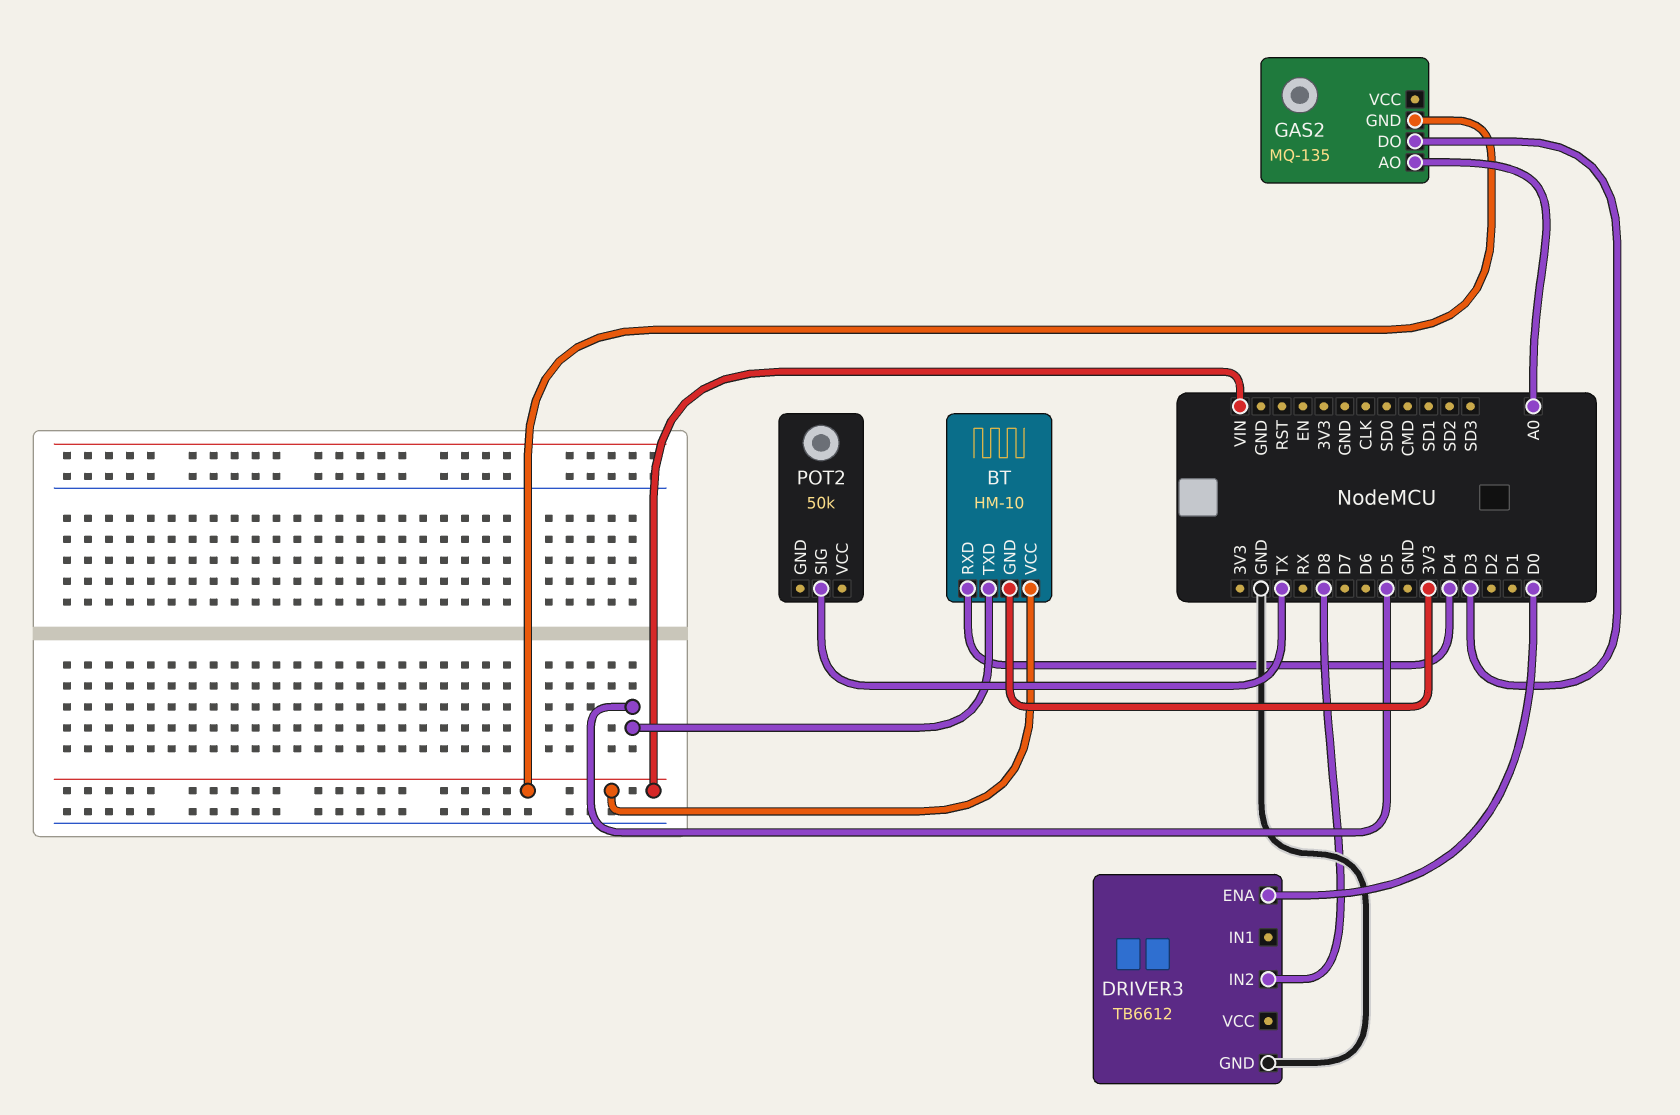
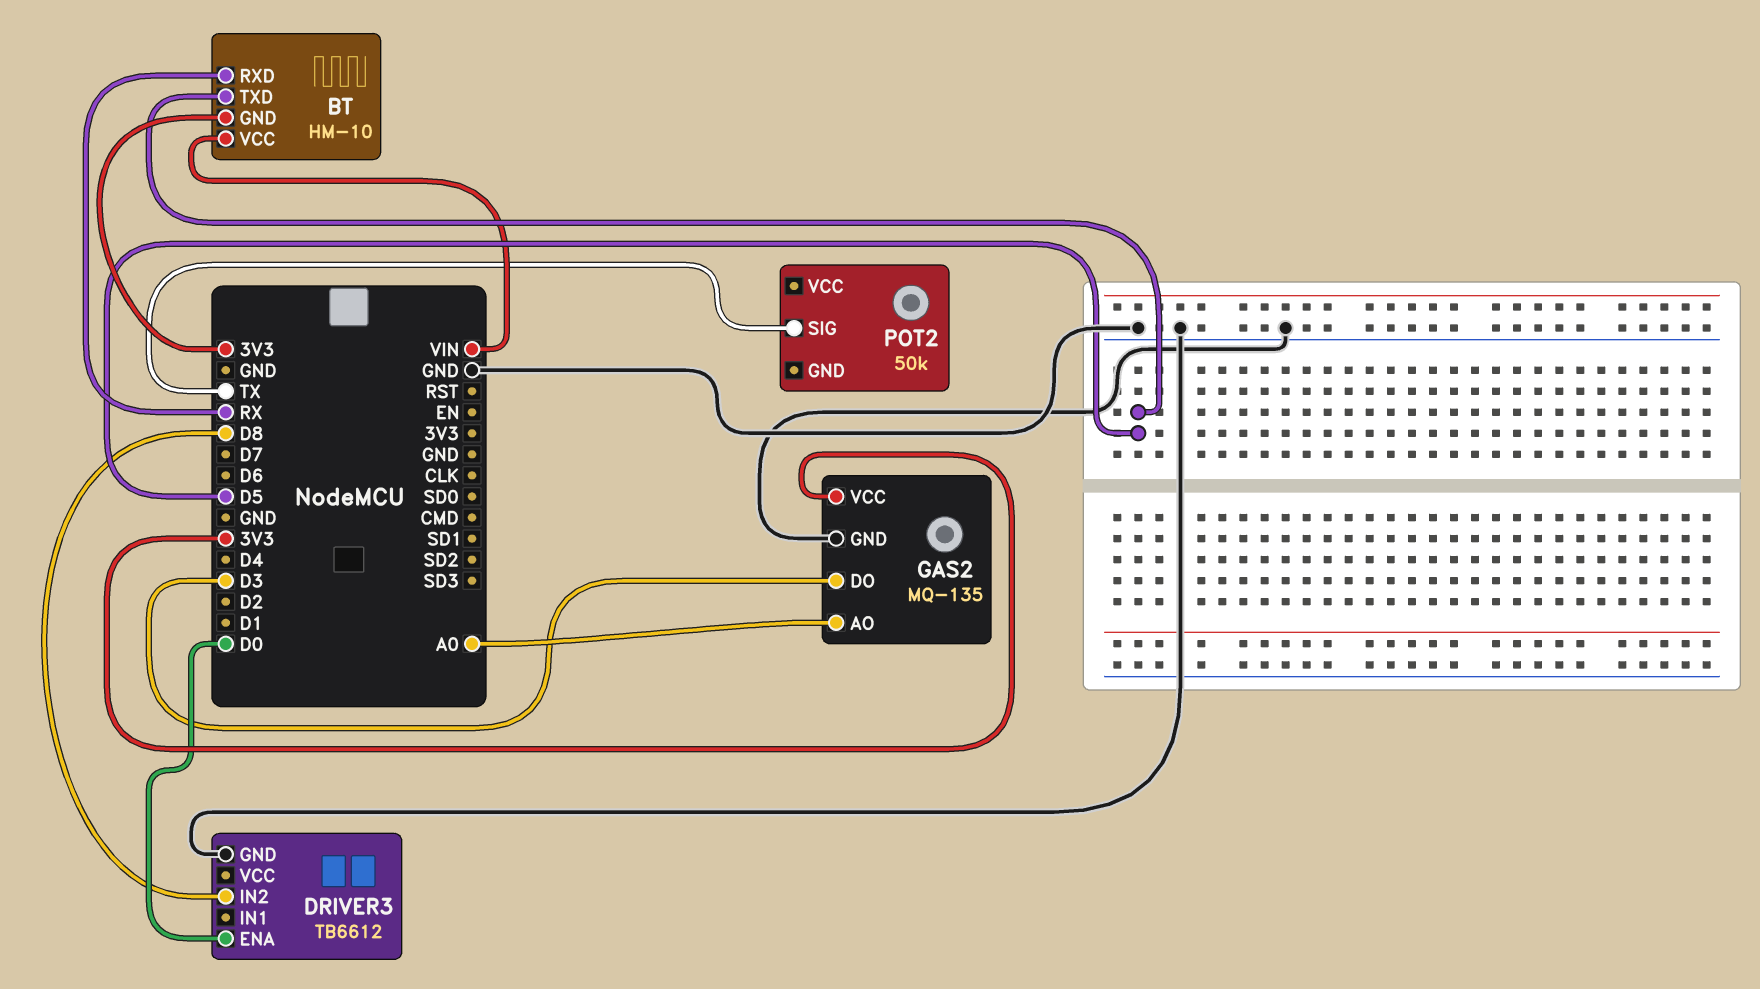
BT pin RXD: D4 -> RX
GAS2 pin GND: VIN -> GND
GAS2 pin VCC: none -> 3V3

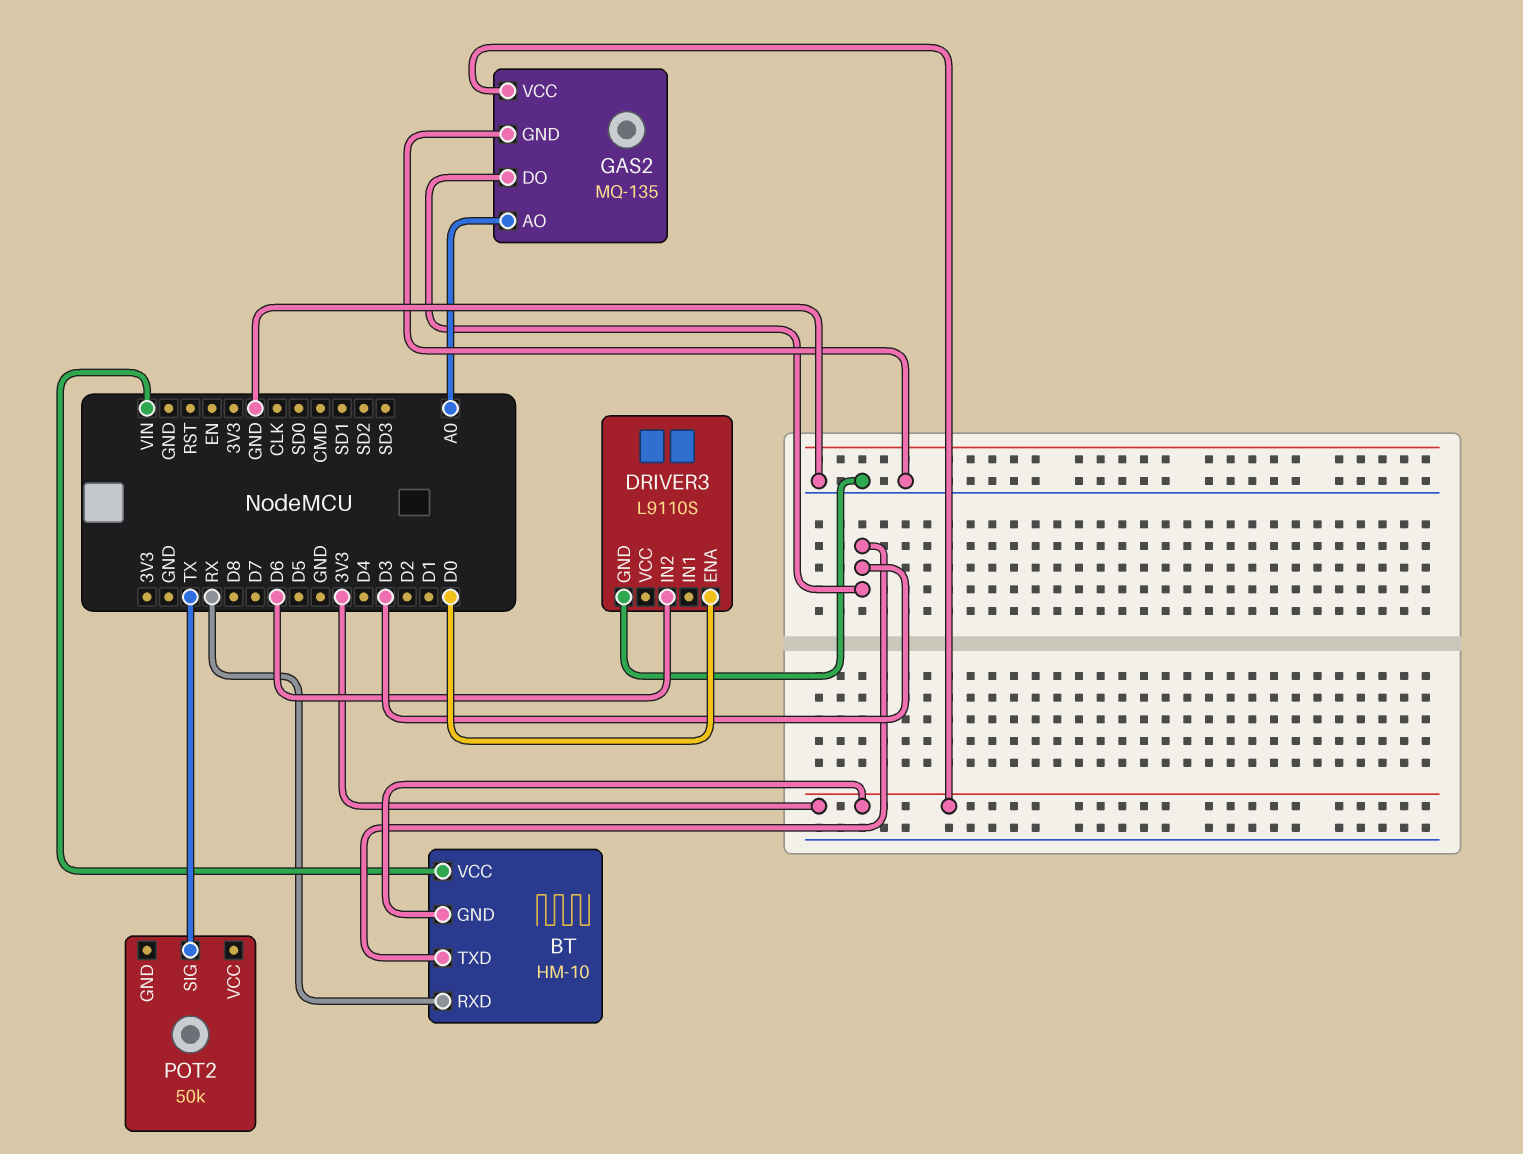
BT pin TXD: D5 -> D3
DRIVER3: TB6612 -> L9110S
DRIVER3 pin IN2: D8 -> D6

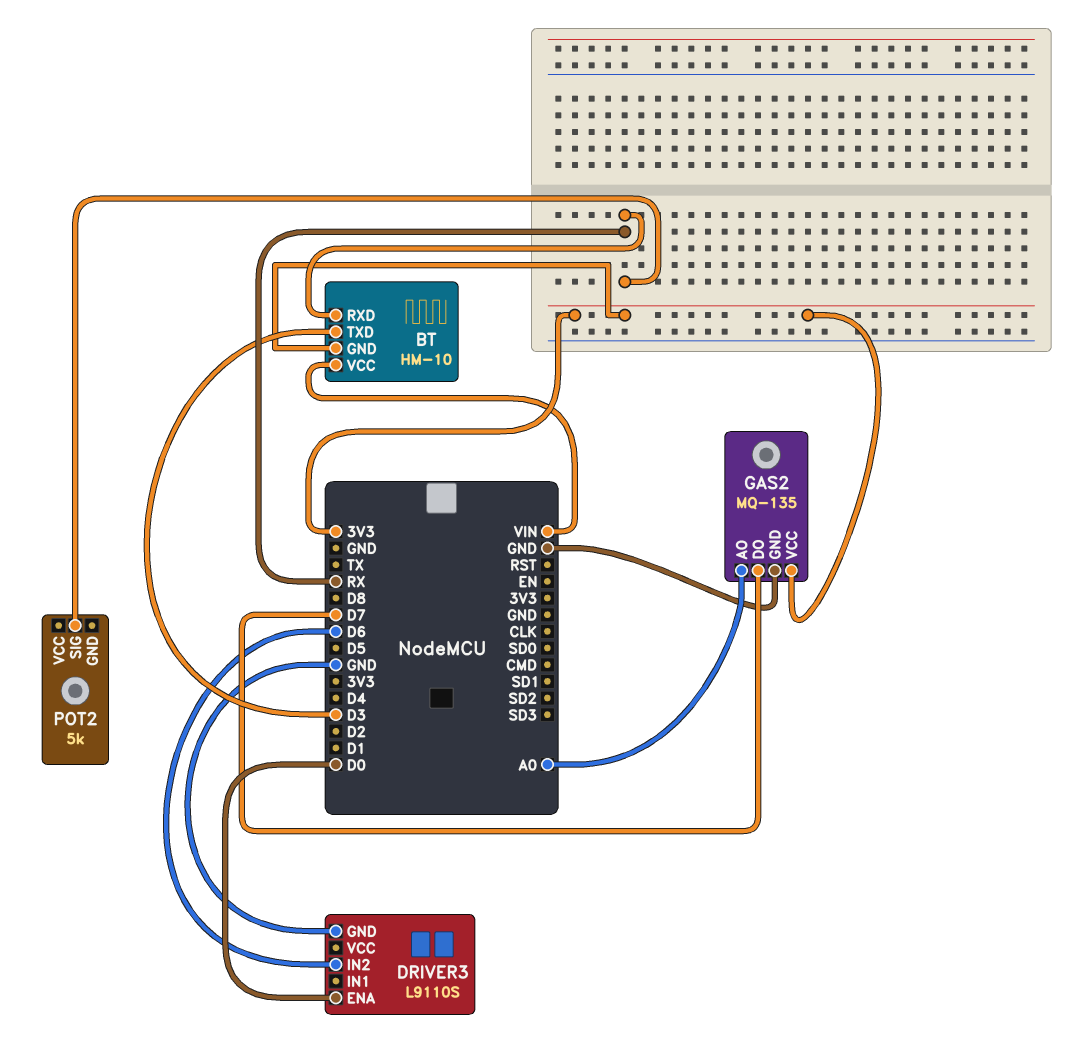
GAS2 pin DO: D3 -> D7
POT2: 50k -> 5k
POT2 pin SIG: TX -> RX

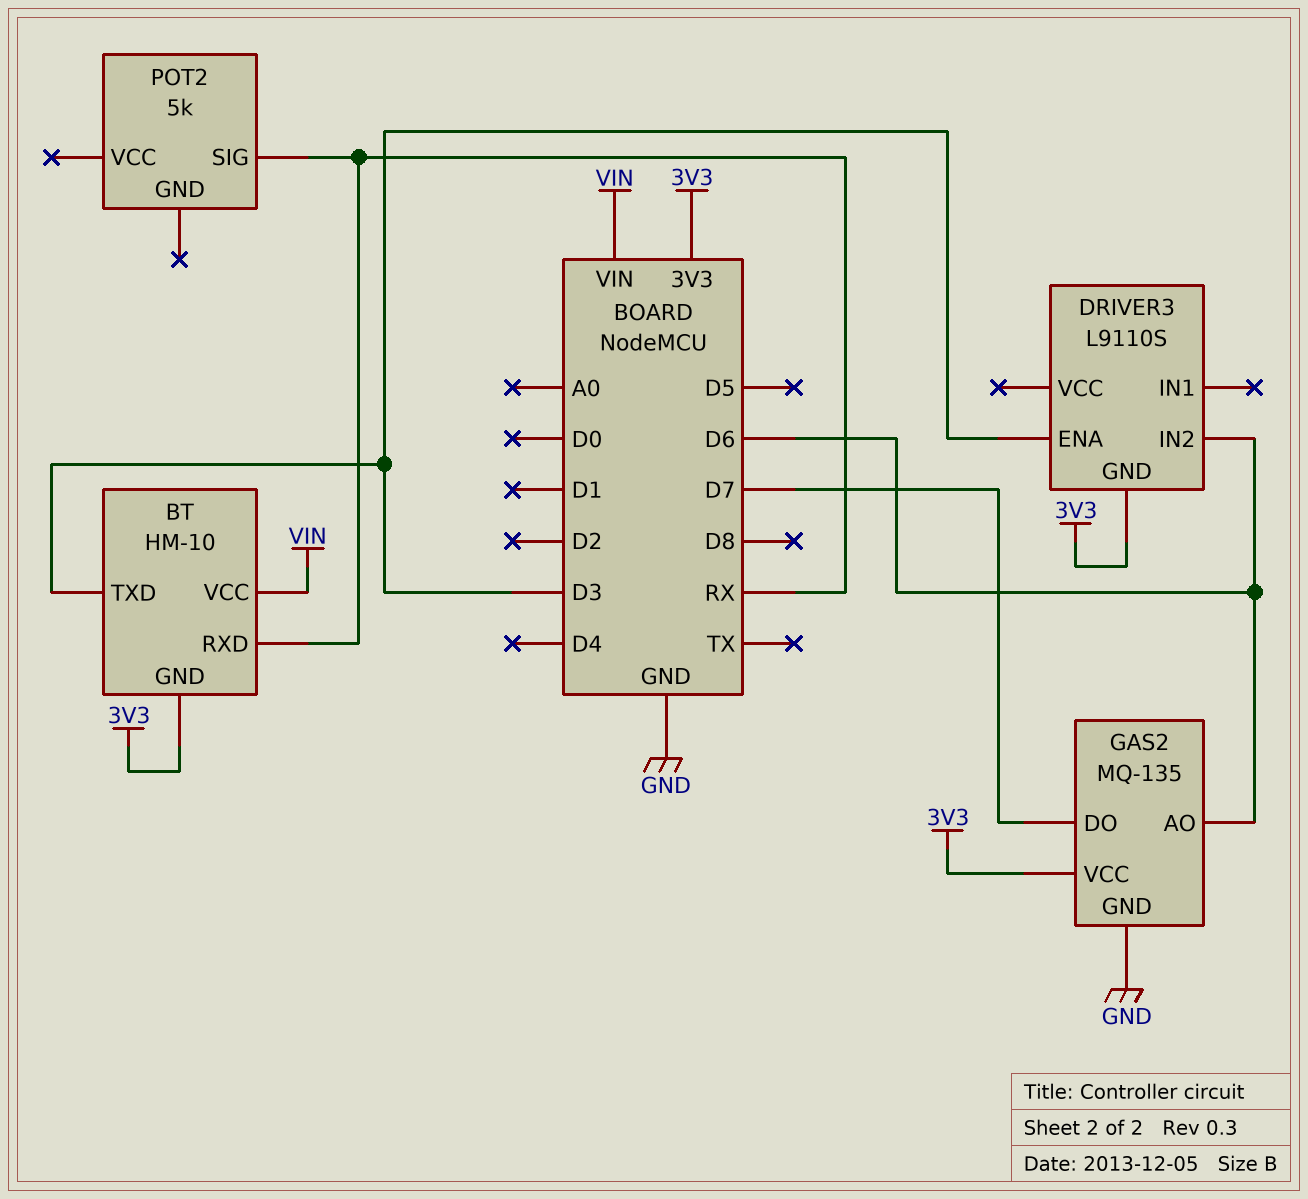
DRIVER3 pin ENA: D0 -> D3
DRIVER3 pin GND: GND -> 3V3
GAS2 pin AO: A0 -> D6

